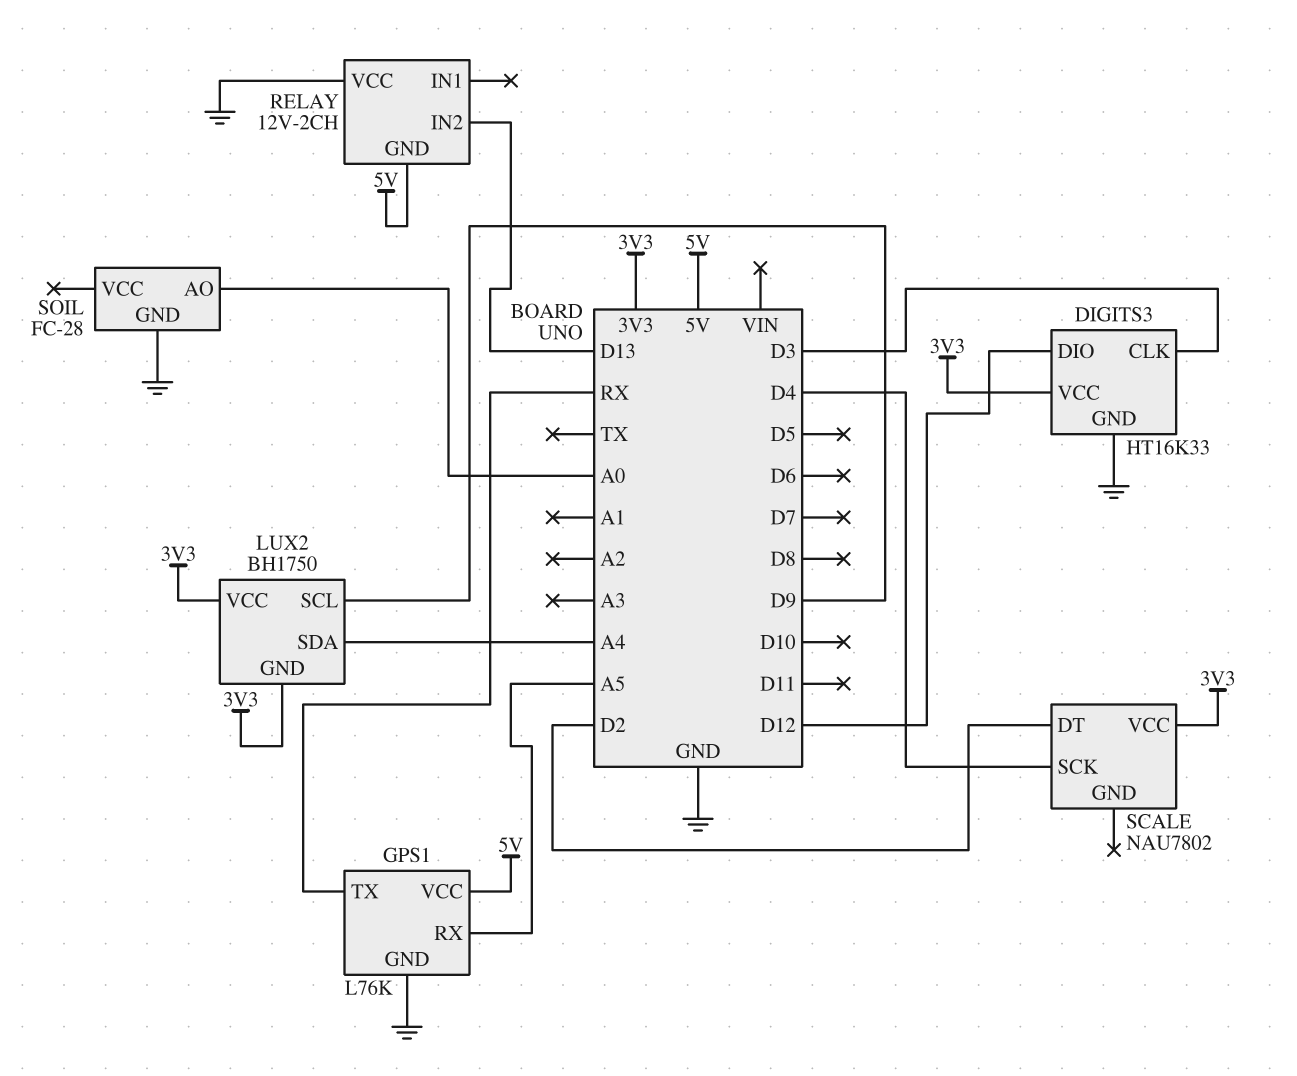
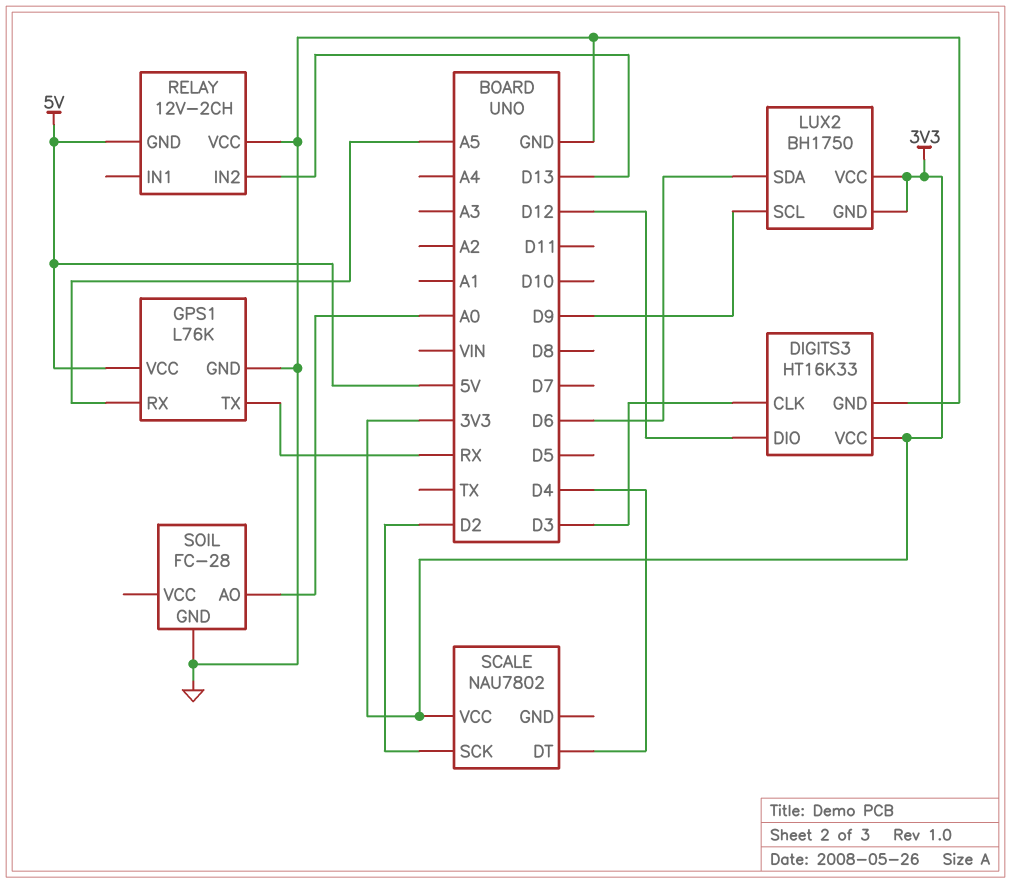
LUX2 pin SDA: A4 -> D6
SCALE pin DT: D2 -> D4
SCALE pin SCK: D4 -> D2

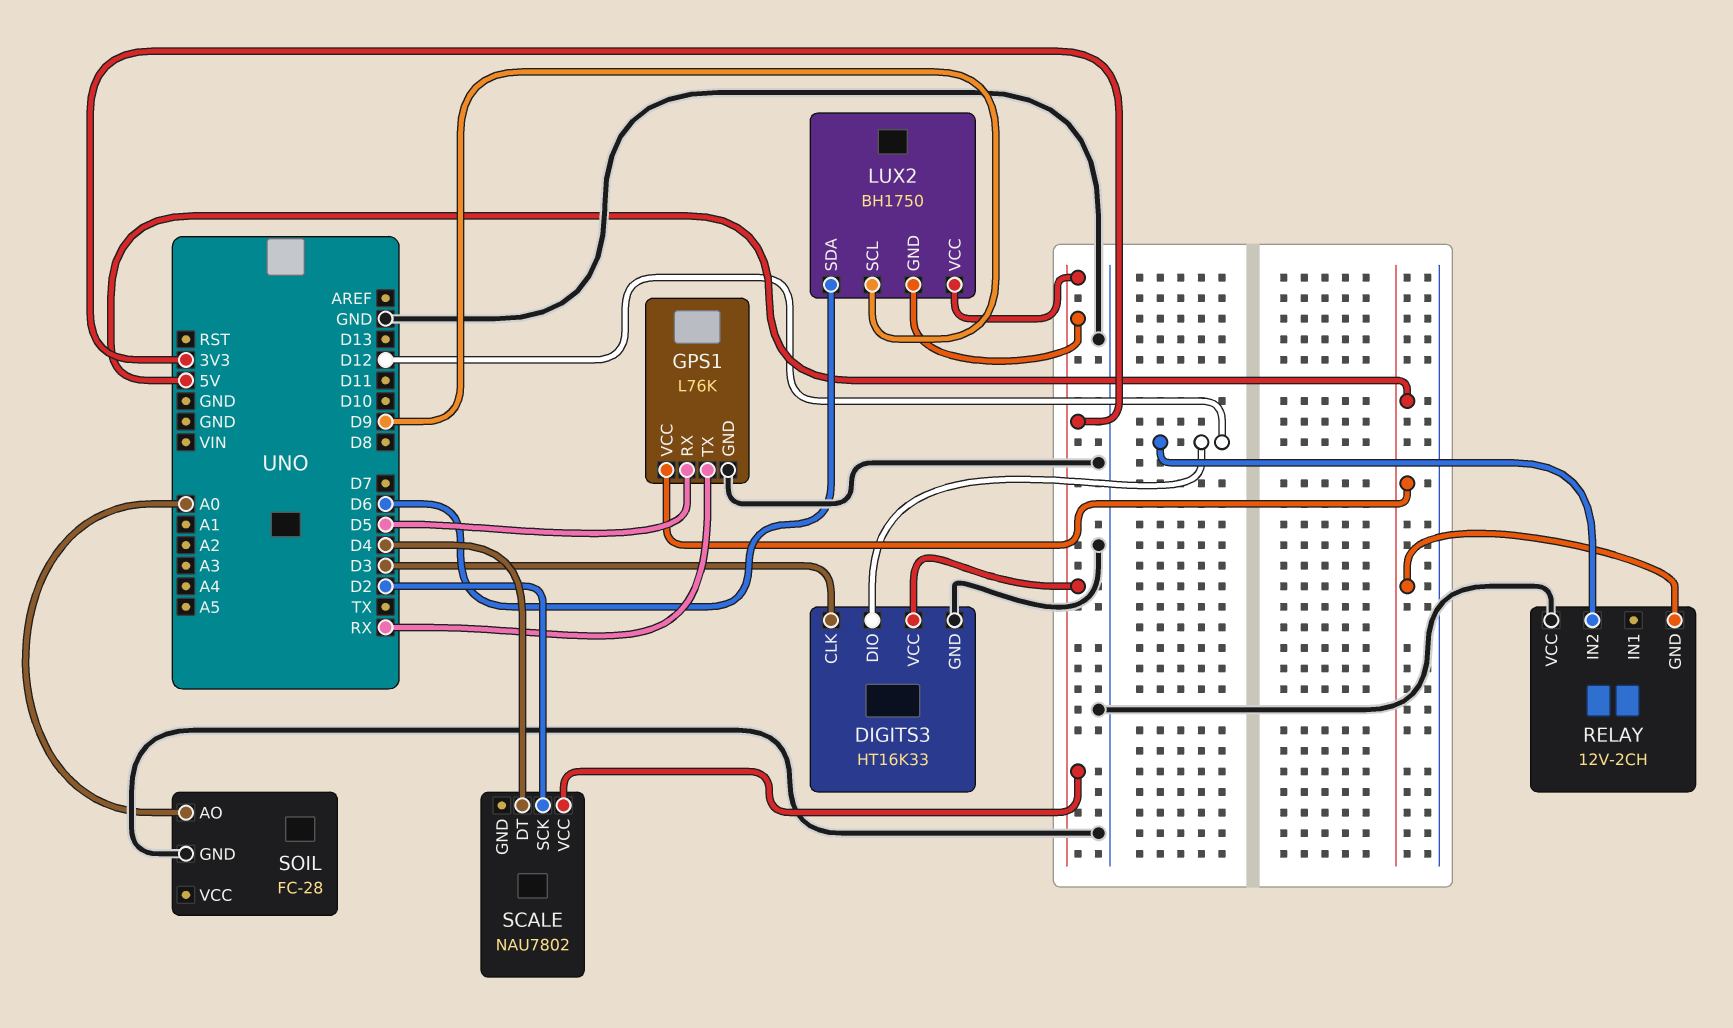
GPS1 pin RX: A5 -> D5
RELAY pin IN2: D13 -> D12

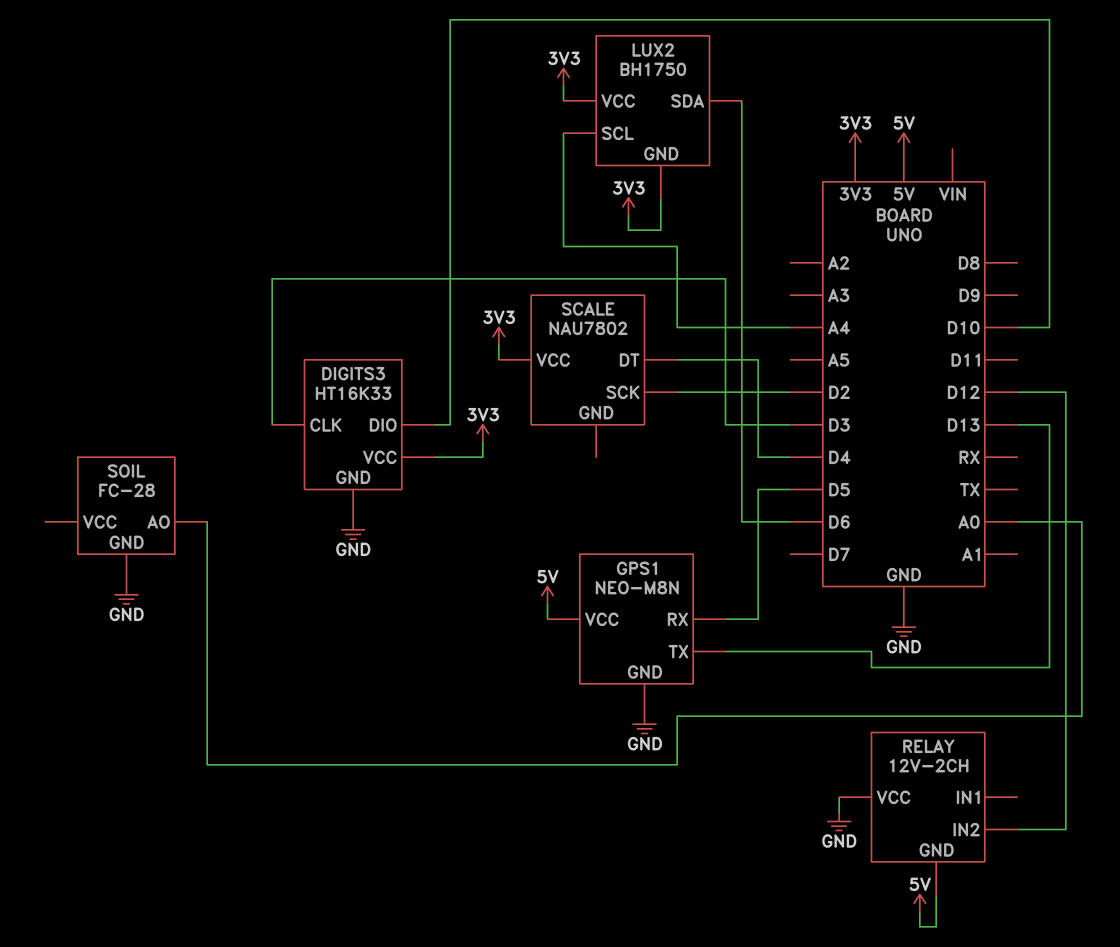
DIGITS3 pin DIO: D12 -> D10
GPS1: L76K -> NEO-M8N
GPS1 pin TX: RX -> D13
LUX2 pin SCL: D9 -> A4

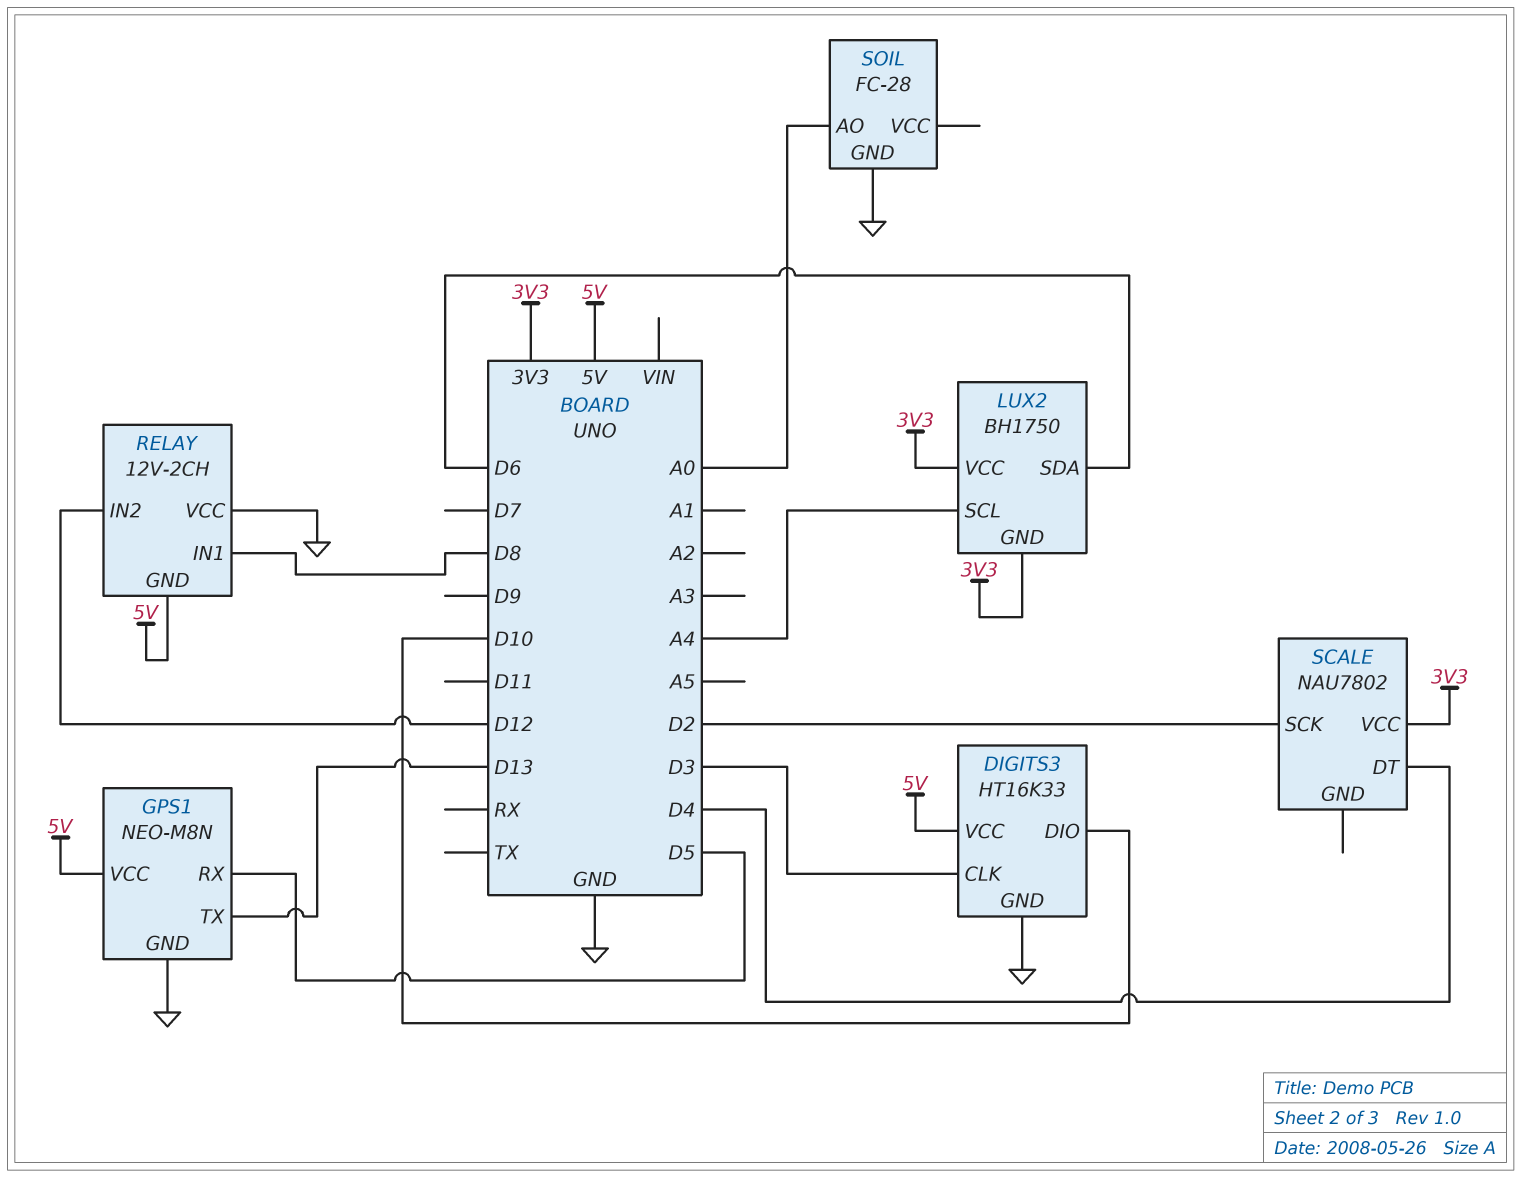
DIGITS3 pin VCC: 3V3 -> 5V
RELAY pin IN1: none -> D8

